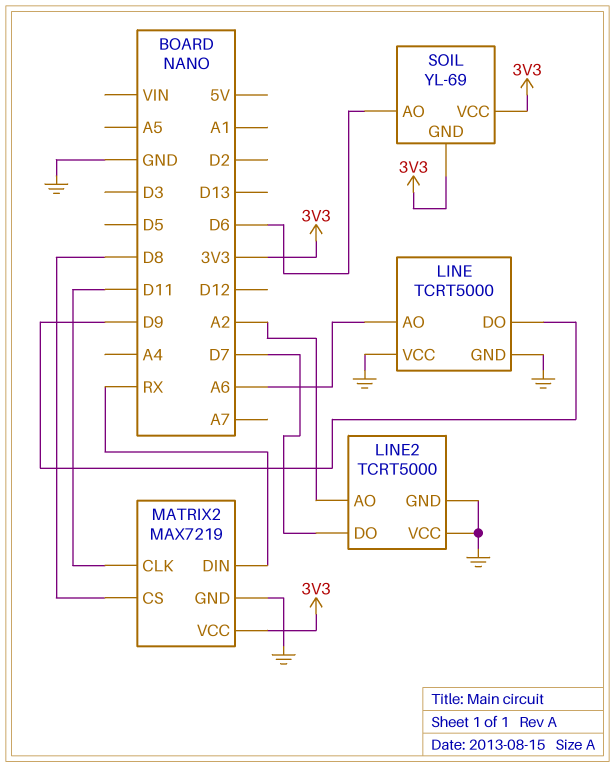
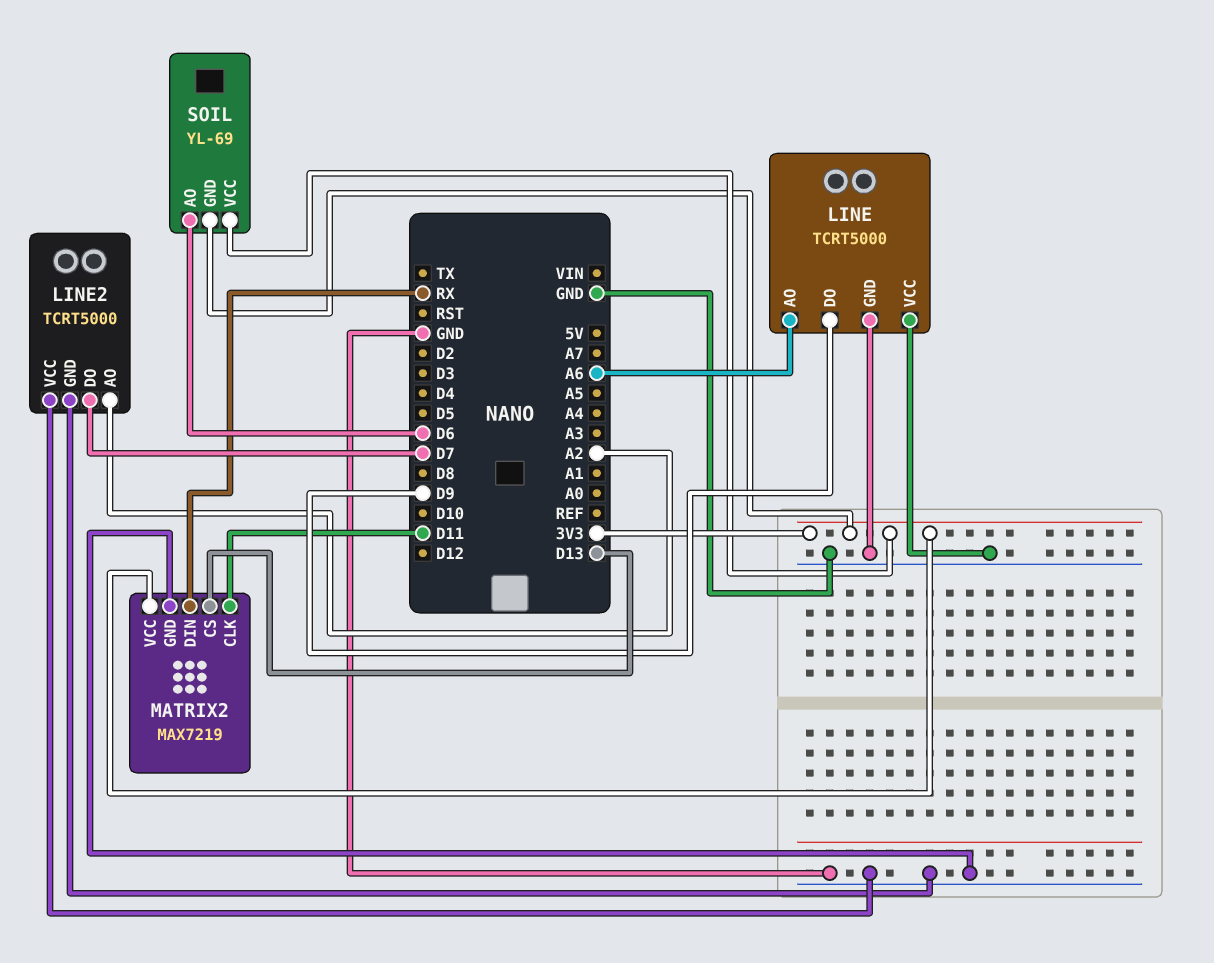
MATRIX2 pin CS: D8 -> D13

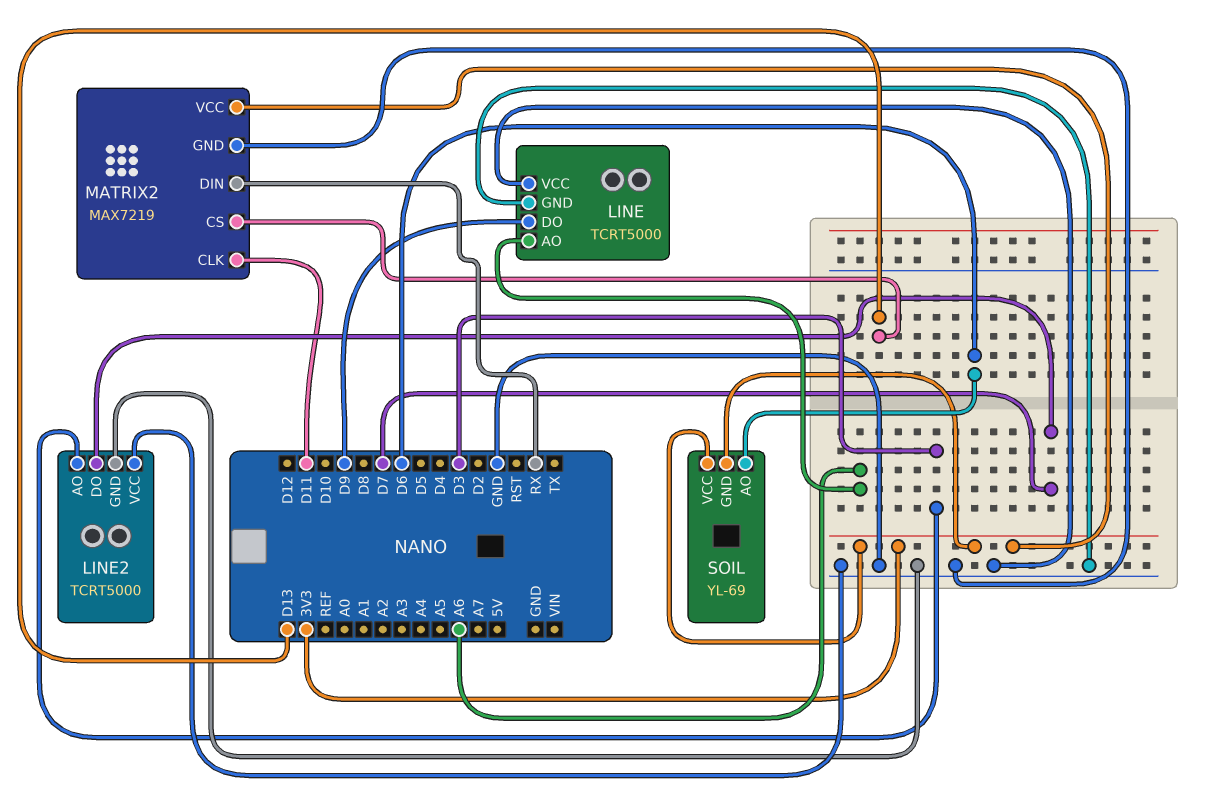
LINE2 pin AO: A2 -> D3

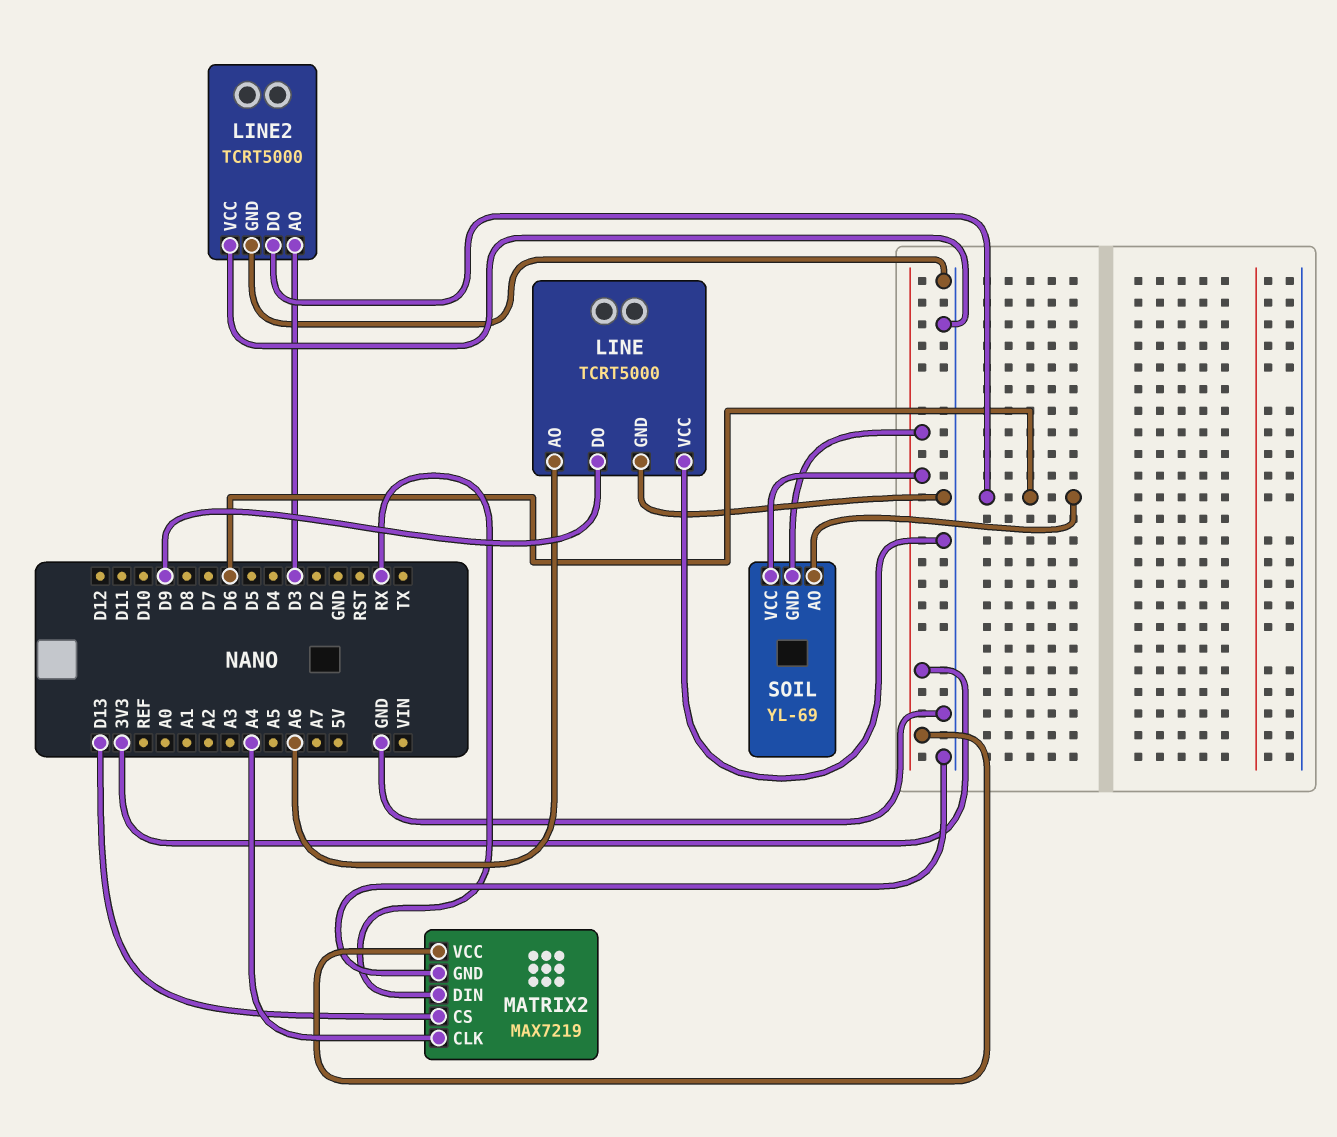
LINE2 pin DO: D7 -> D6
MATRIX2 pin CLK: D11 -> A4

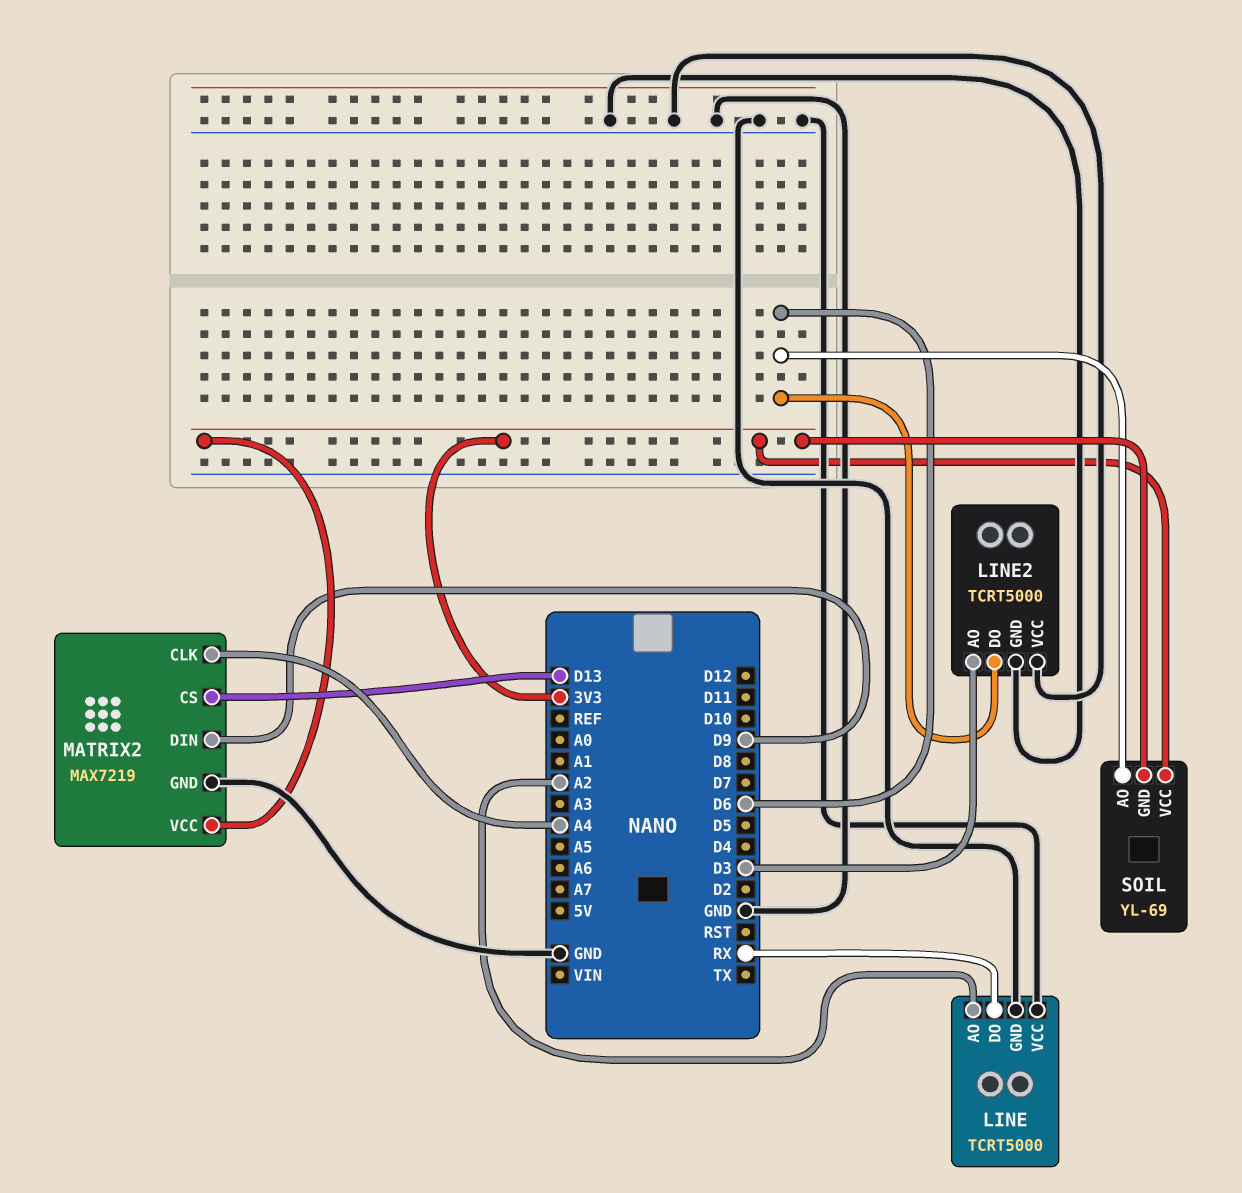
LINE pin AO: A6 -> A2
LINE pin DO: D9 -> RX
MATRIX2 pin DIN: RX -> D9

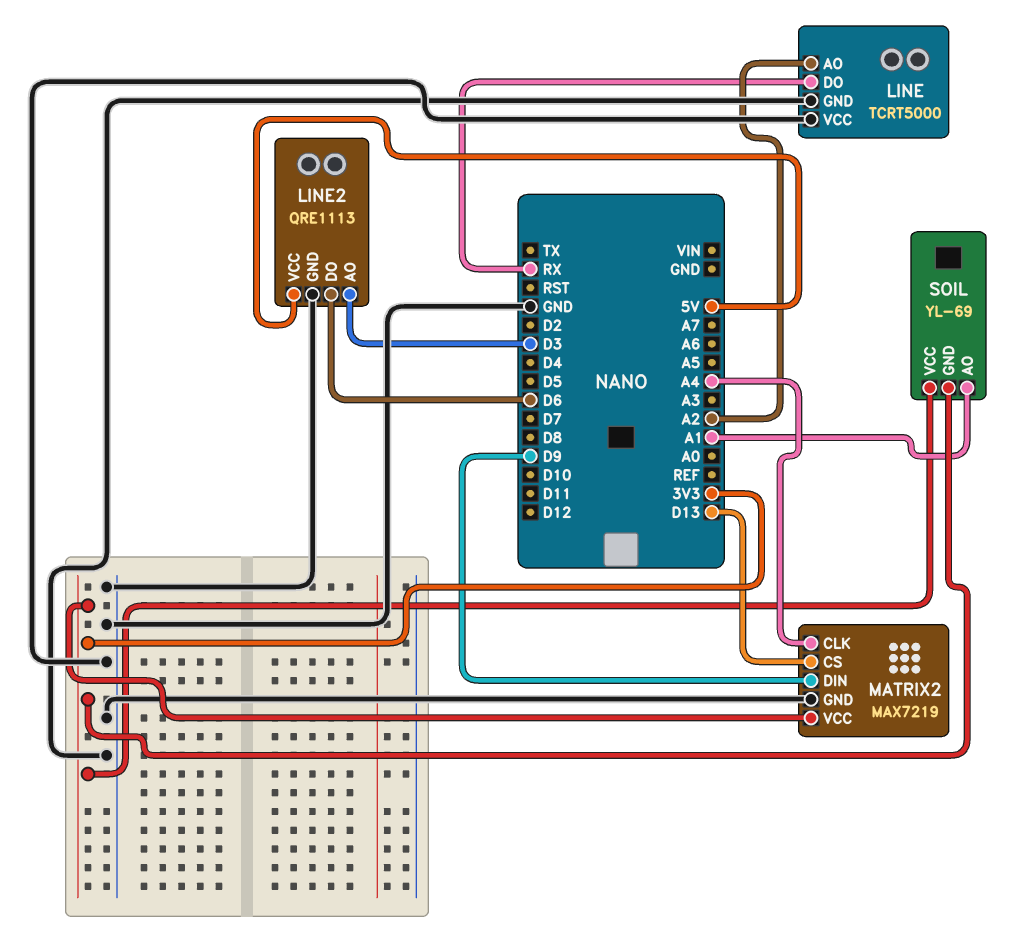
LINE2: TCRT5000 -> QRE1113
LINE2 pin VCC: GND -> 5V
SOIL pin AO: D6 -> A1

